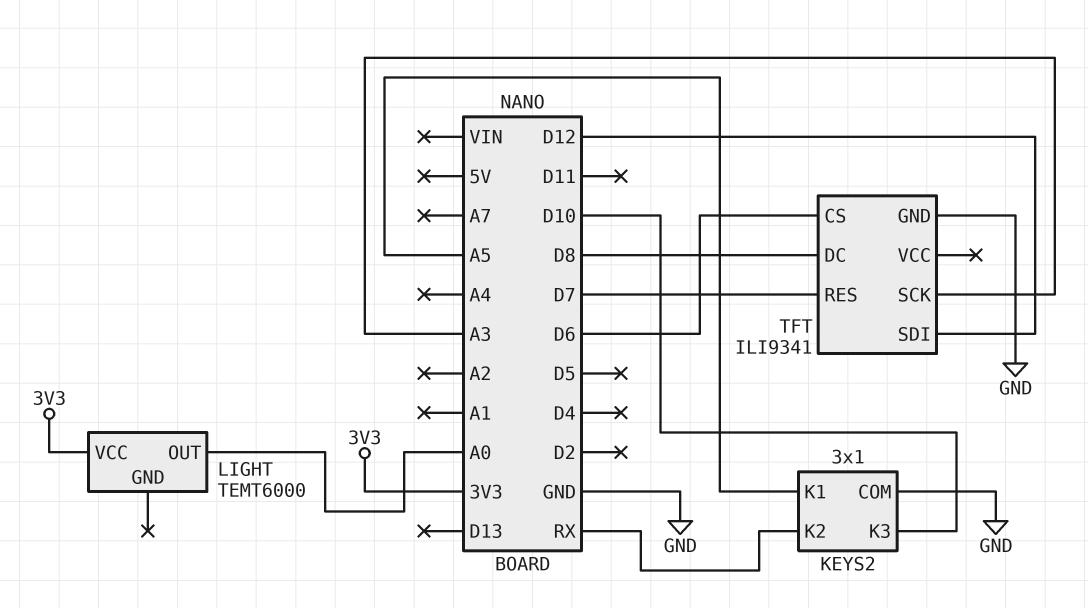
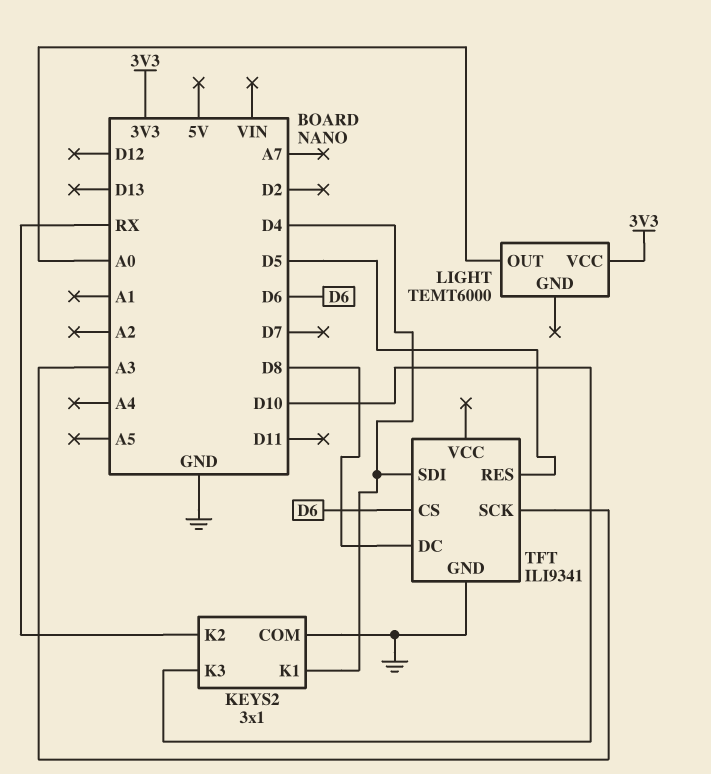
KEYS2 pin K1: A5 -> D4
TFT pin RES: D7 -> D5
TFT pin SDI: D12 -> D4

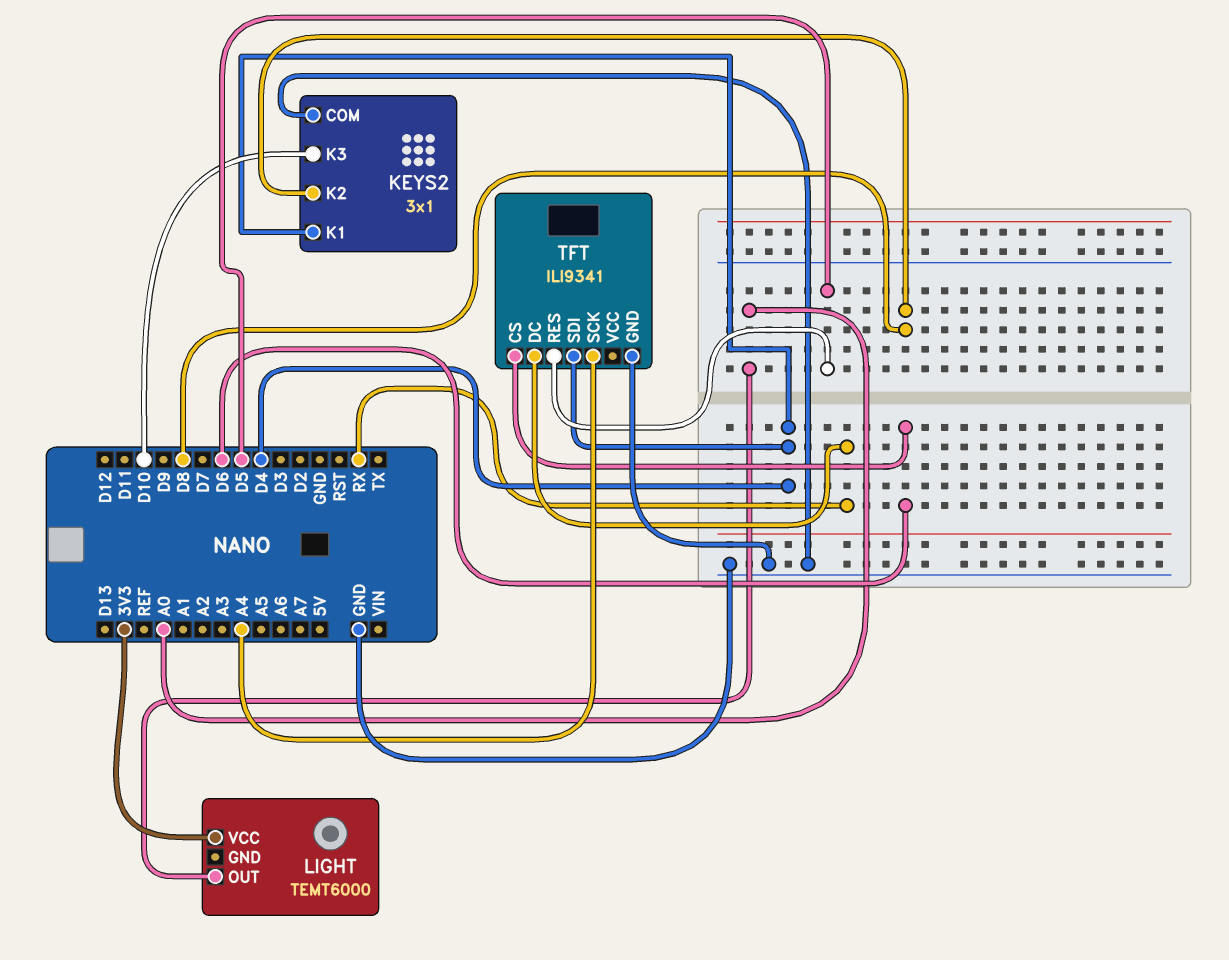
KEYS2 pin K2: RX -> D8
TFT pin DC: D8 -> RX
TFT pin SCK: A3 -> A4

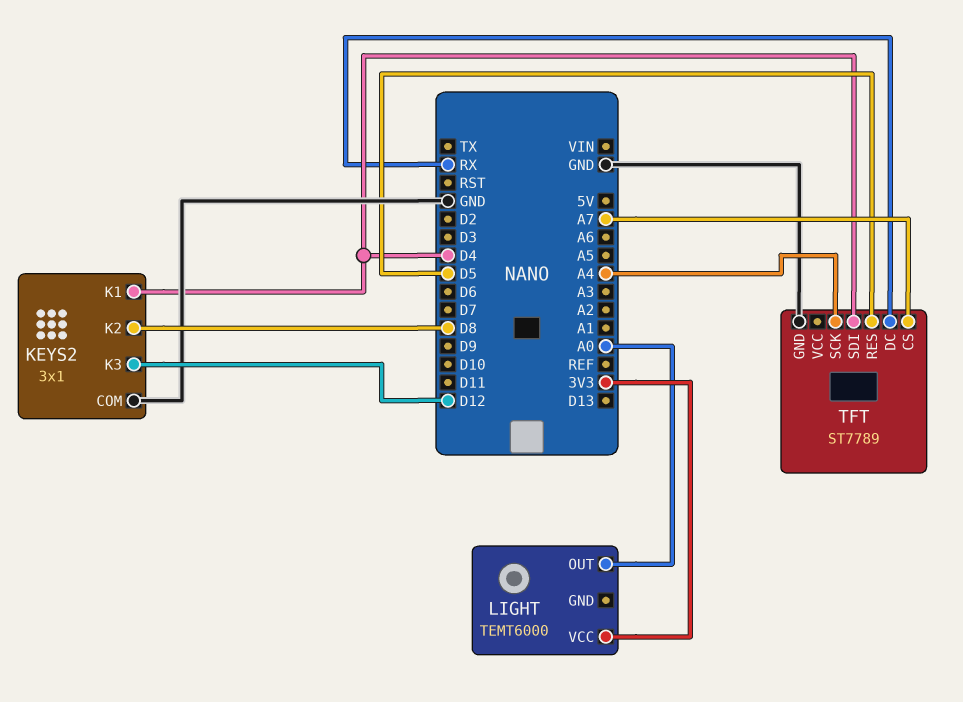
KEYS2 pin K3: D10 -> D12
TFT: ILI9341 -> ST7789
TFT pin CS: D6 -> A7

